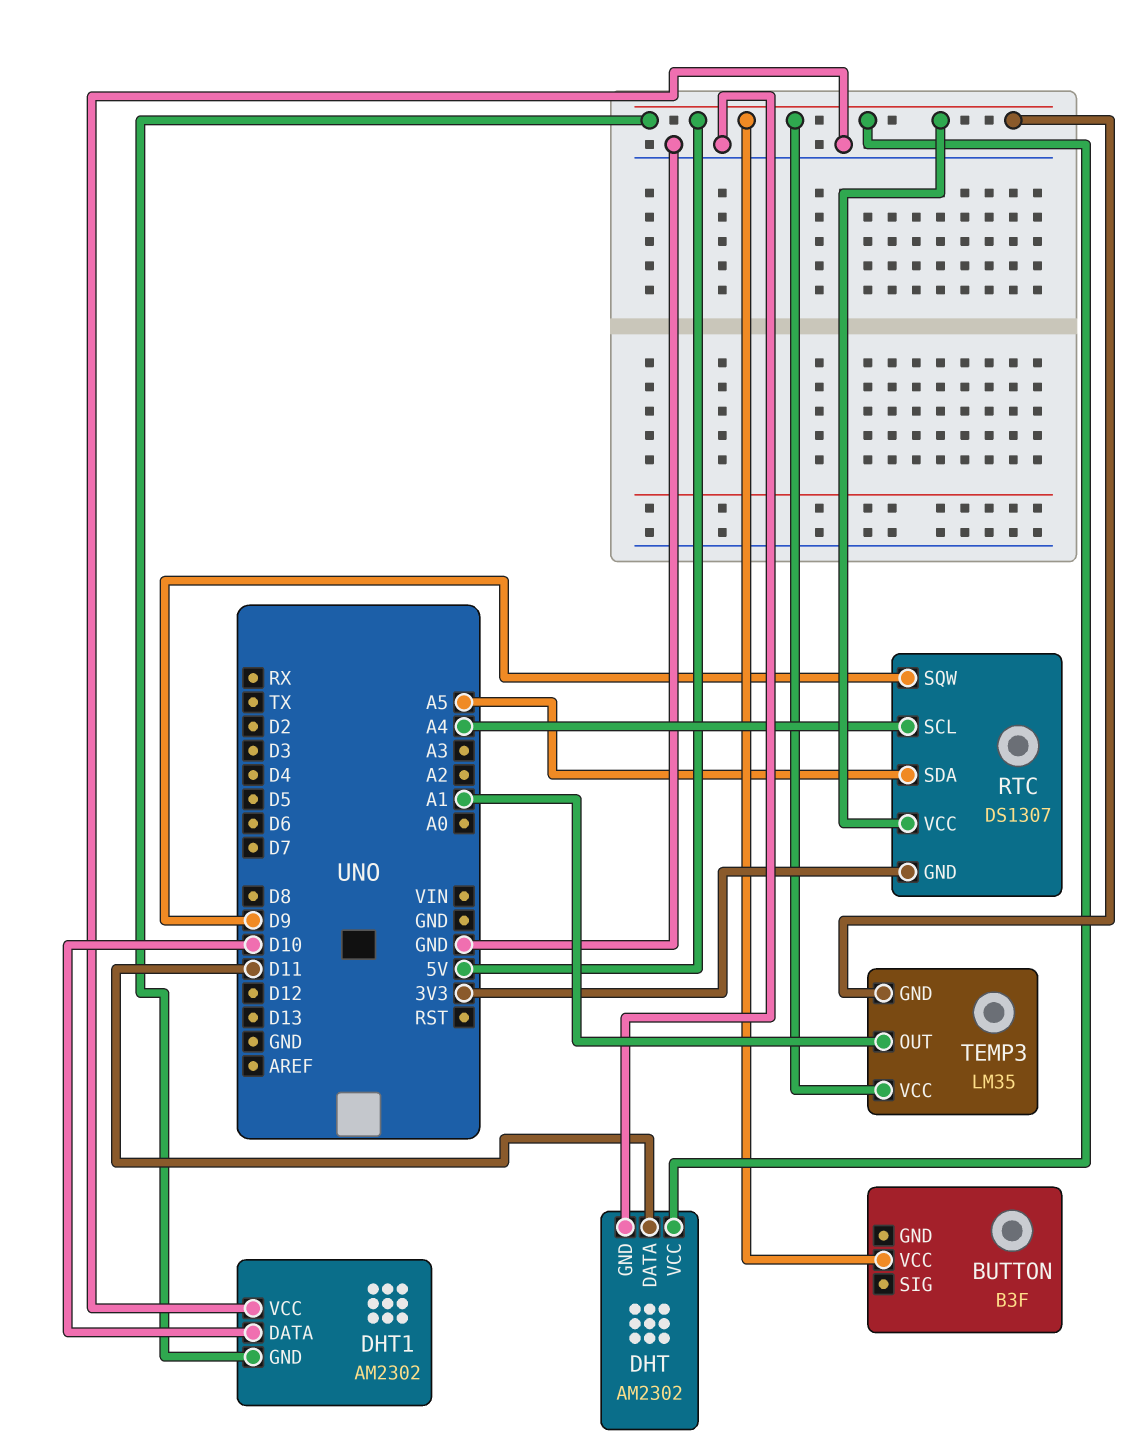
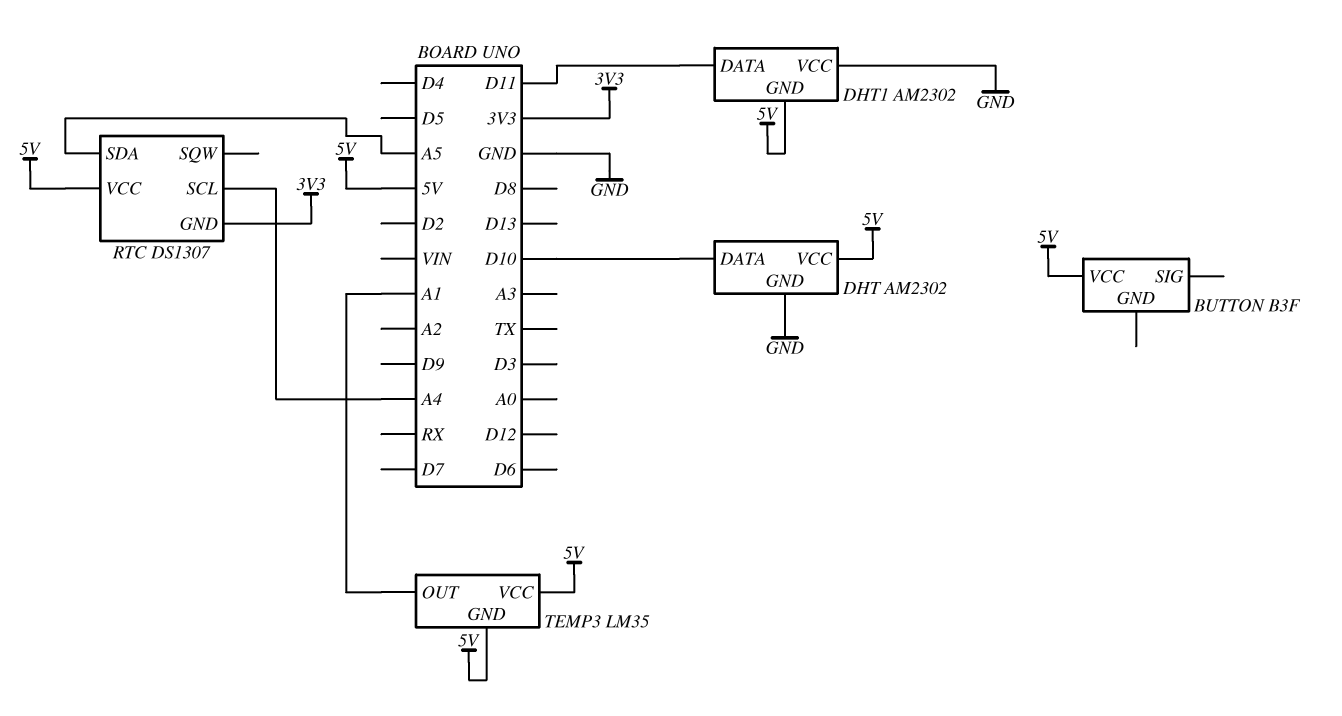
DHT pin DATA: D11 -> D10
DHT1 pin DATA: D10 -> D11
RTC pin SQW: D9 -> none

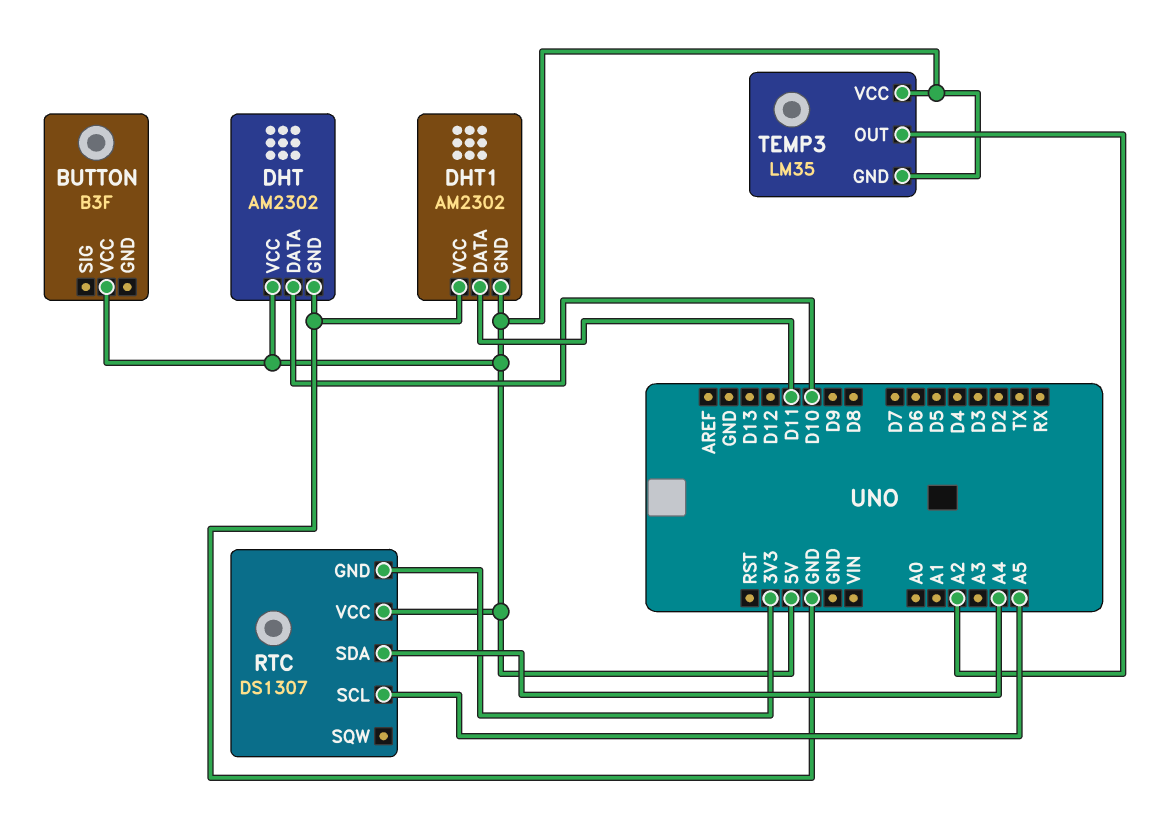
RTC pin SCL: A4 -> A5
RTC pin SDA: A5 -> A4
TEMP3 pin OUT: A1 -> A2

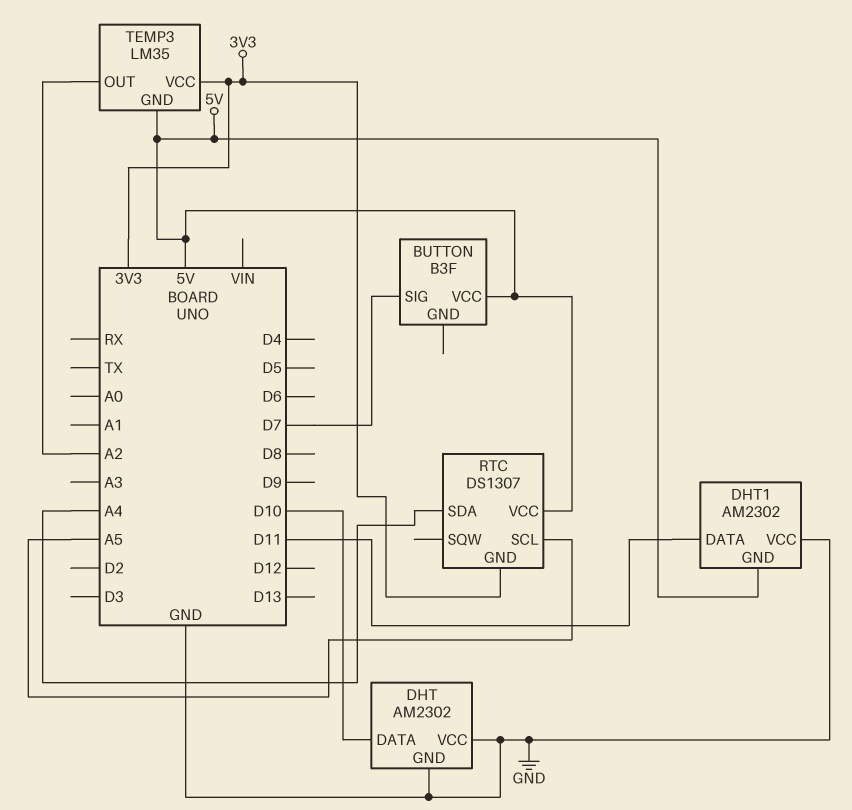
BUTTON pin SIG: none -> D7
DHT pin VCC: 5V -> GND
TEMP3 pin VCC: 5V -> 3V3

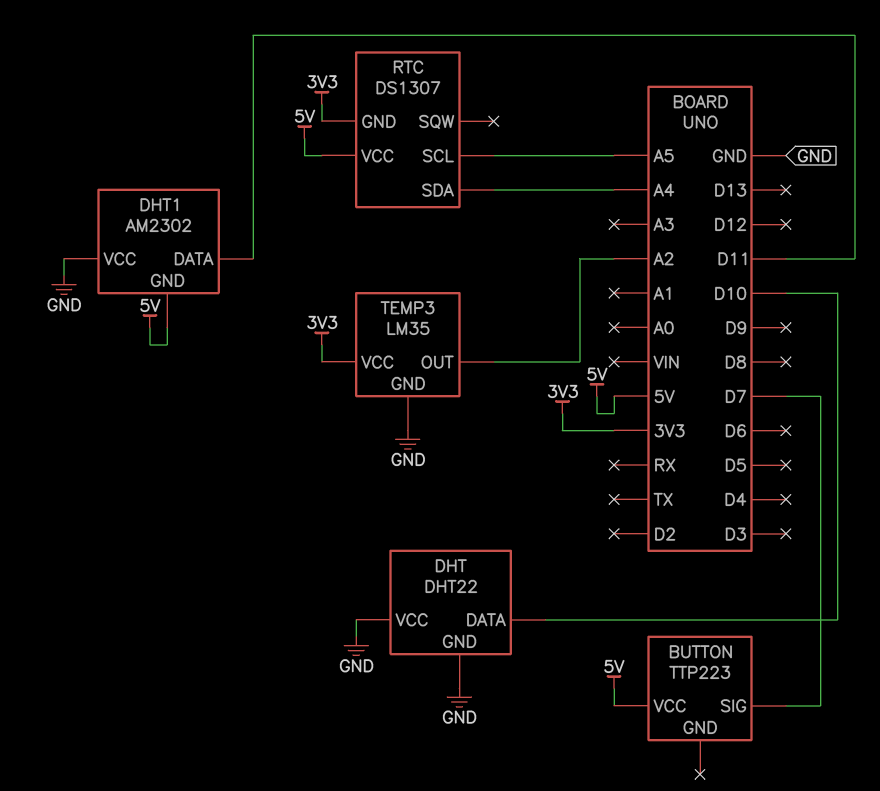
BUTTON: B3F -> TTP223
DHT: AM2302 -> DHT22
TEMP3 pin GND: 5V -> GND

